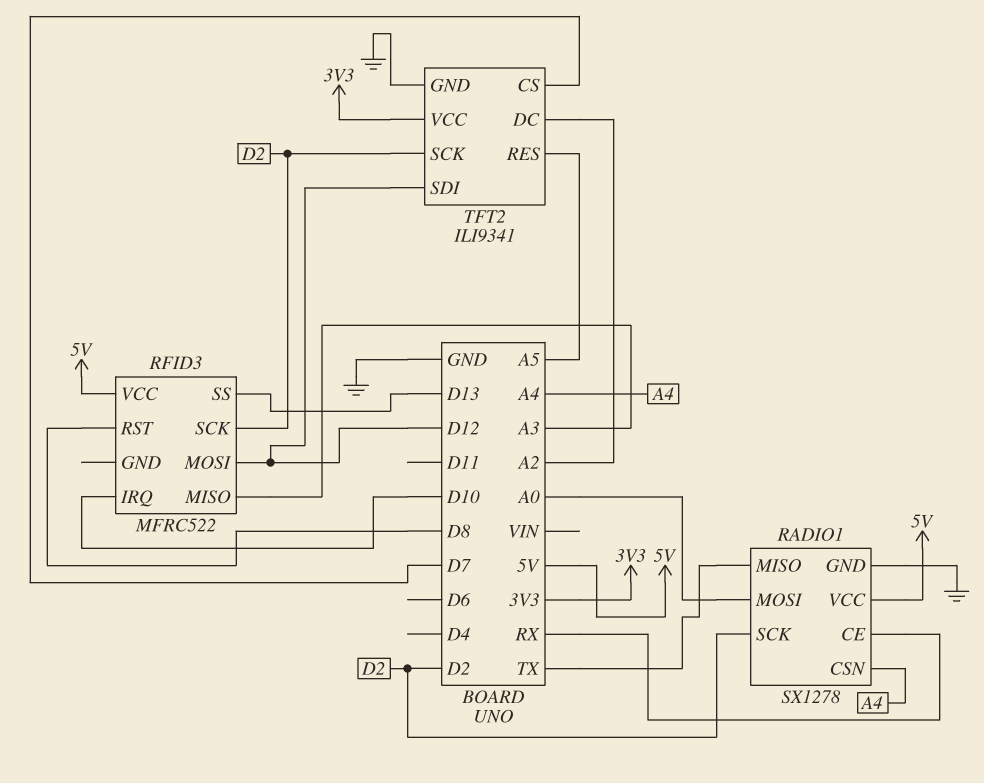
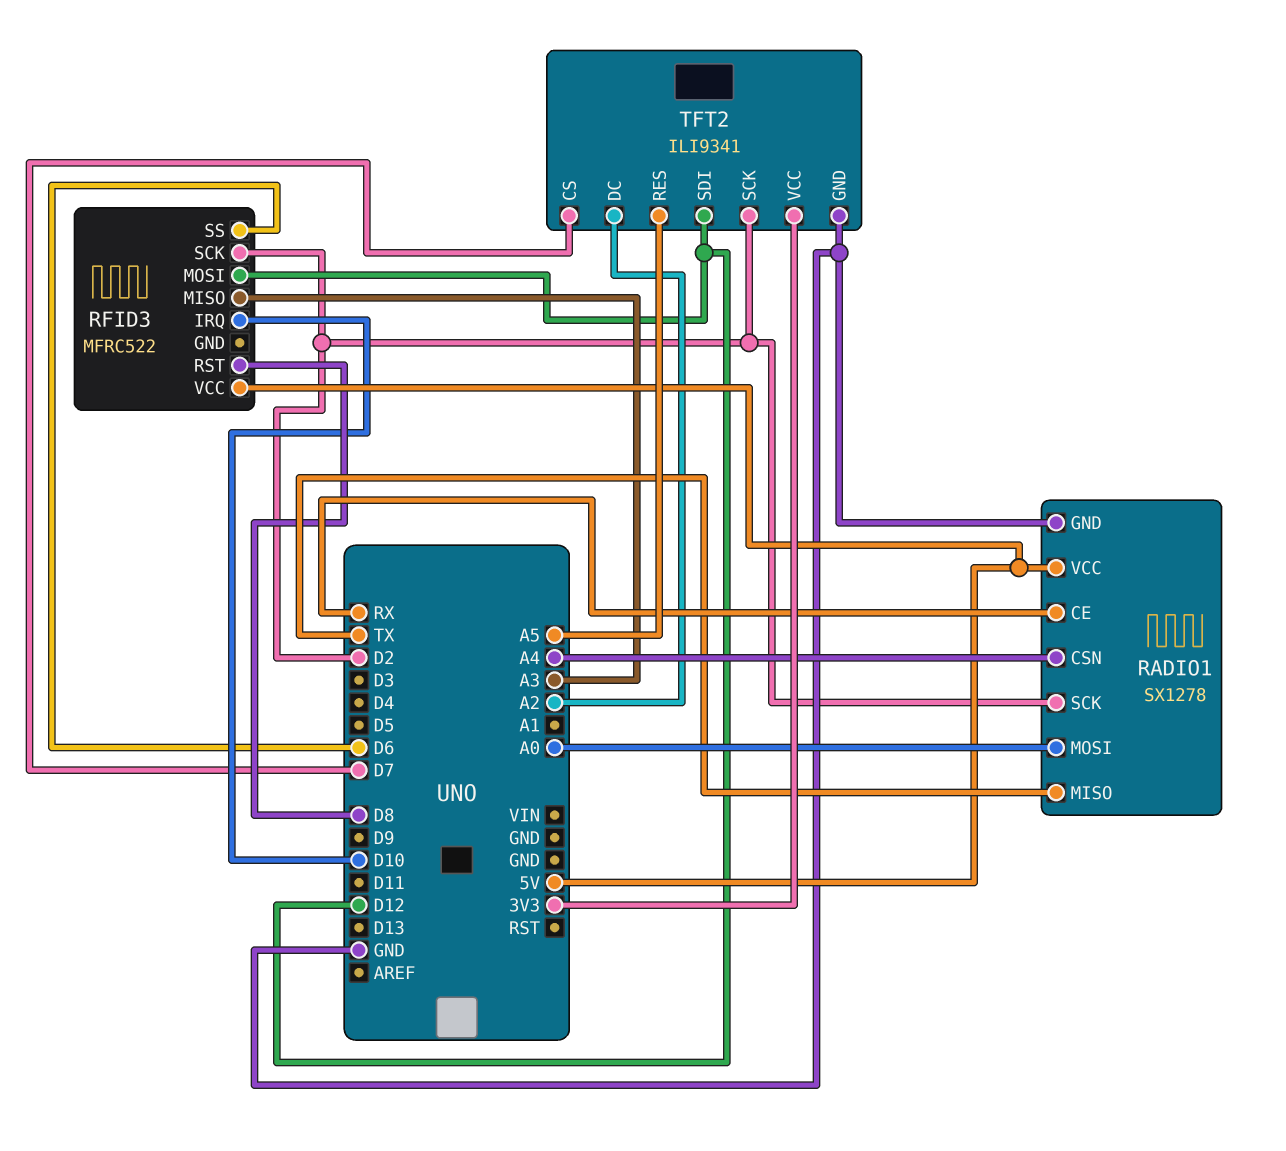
RFID3 pin SS: D13 -> D6

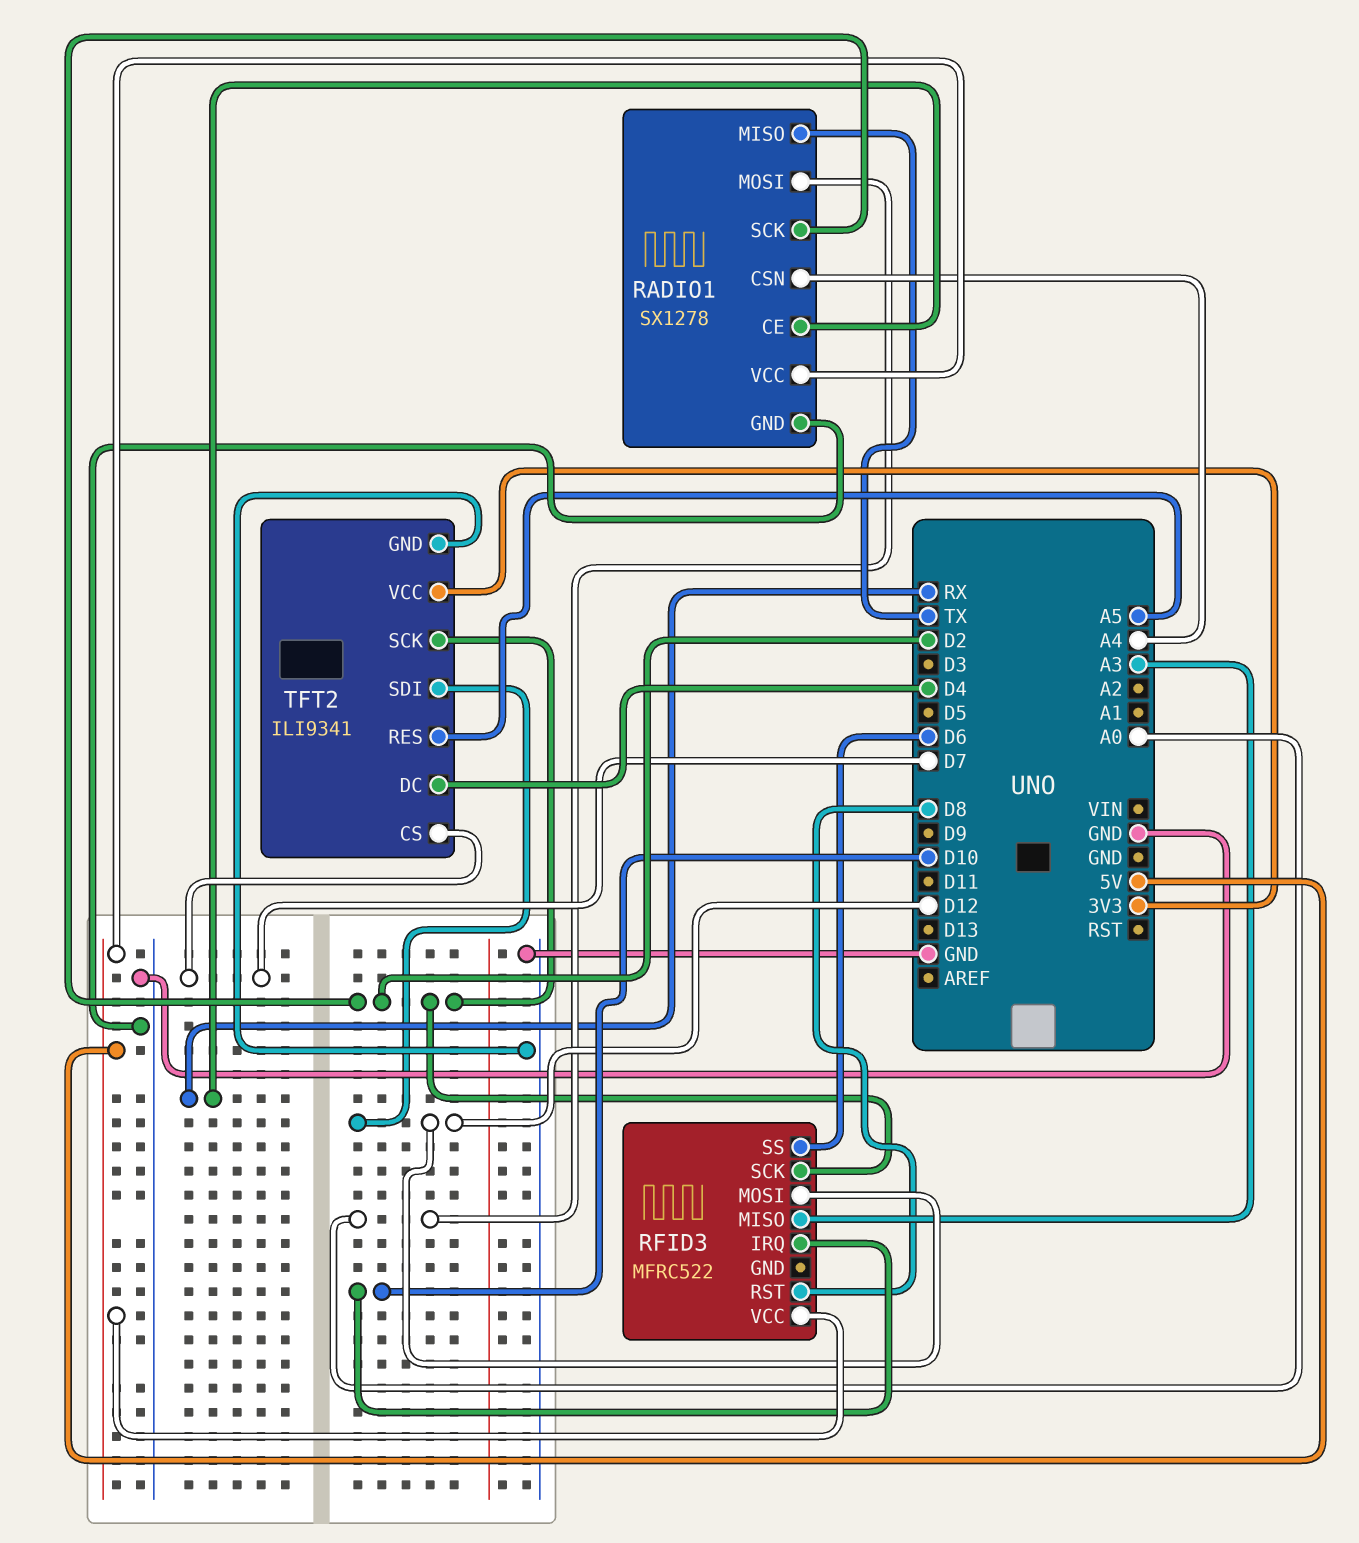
TFT2 pin DC: A2 -> D4

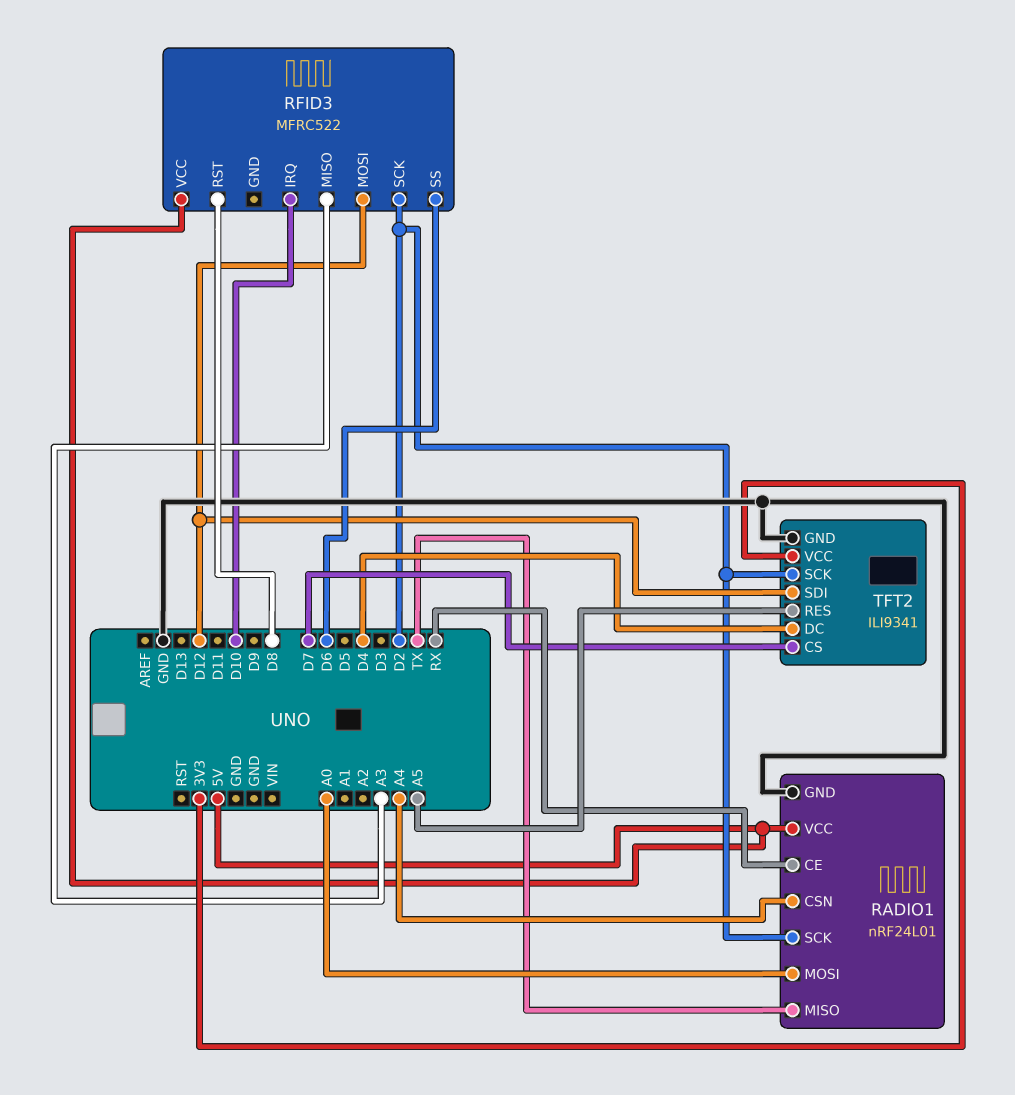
RADIO1: SX1278 -> nRF24L01

